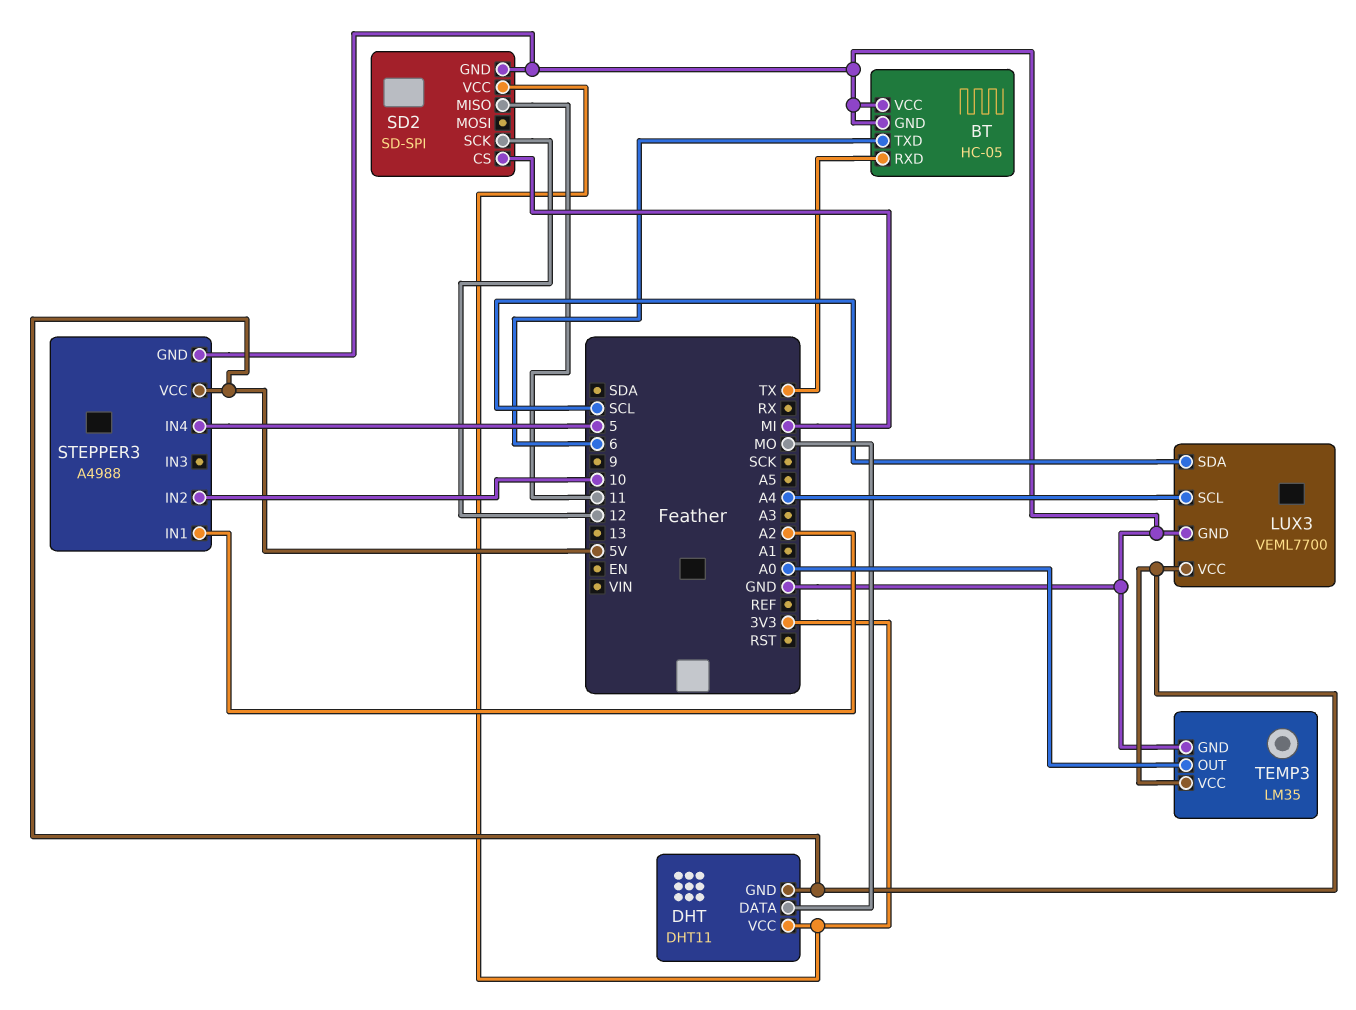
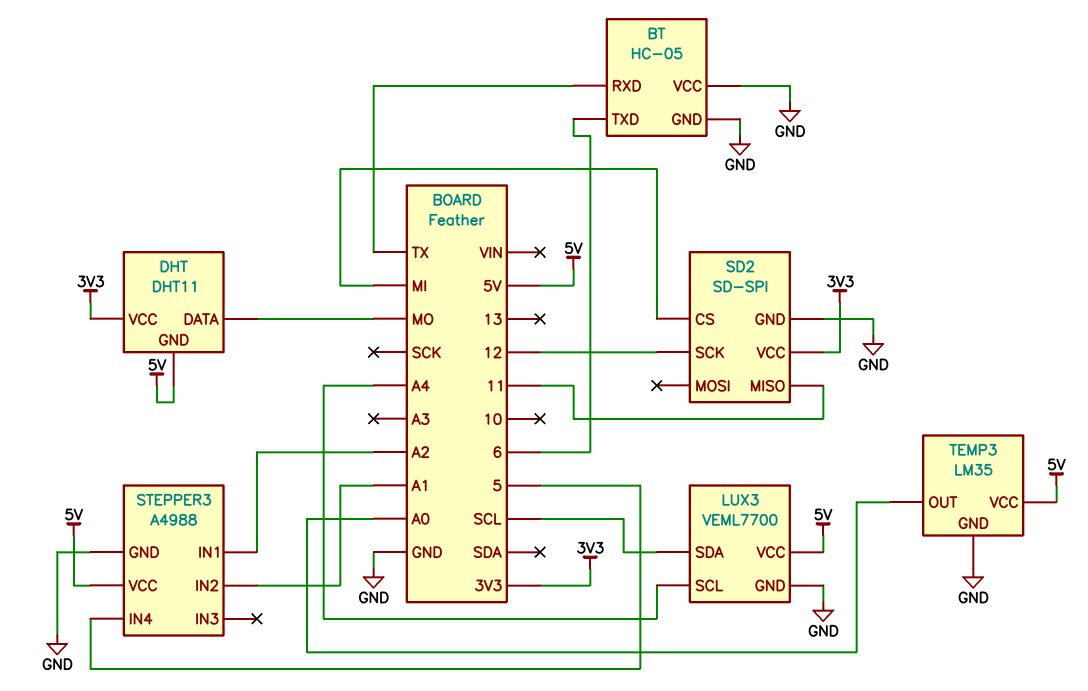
STEPPER3 pin IN2: 10 -> A1

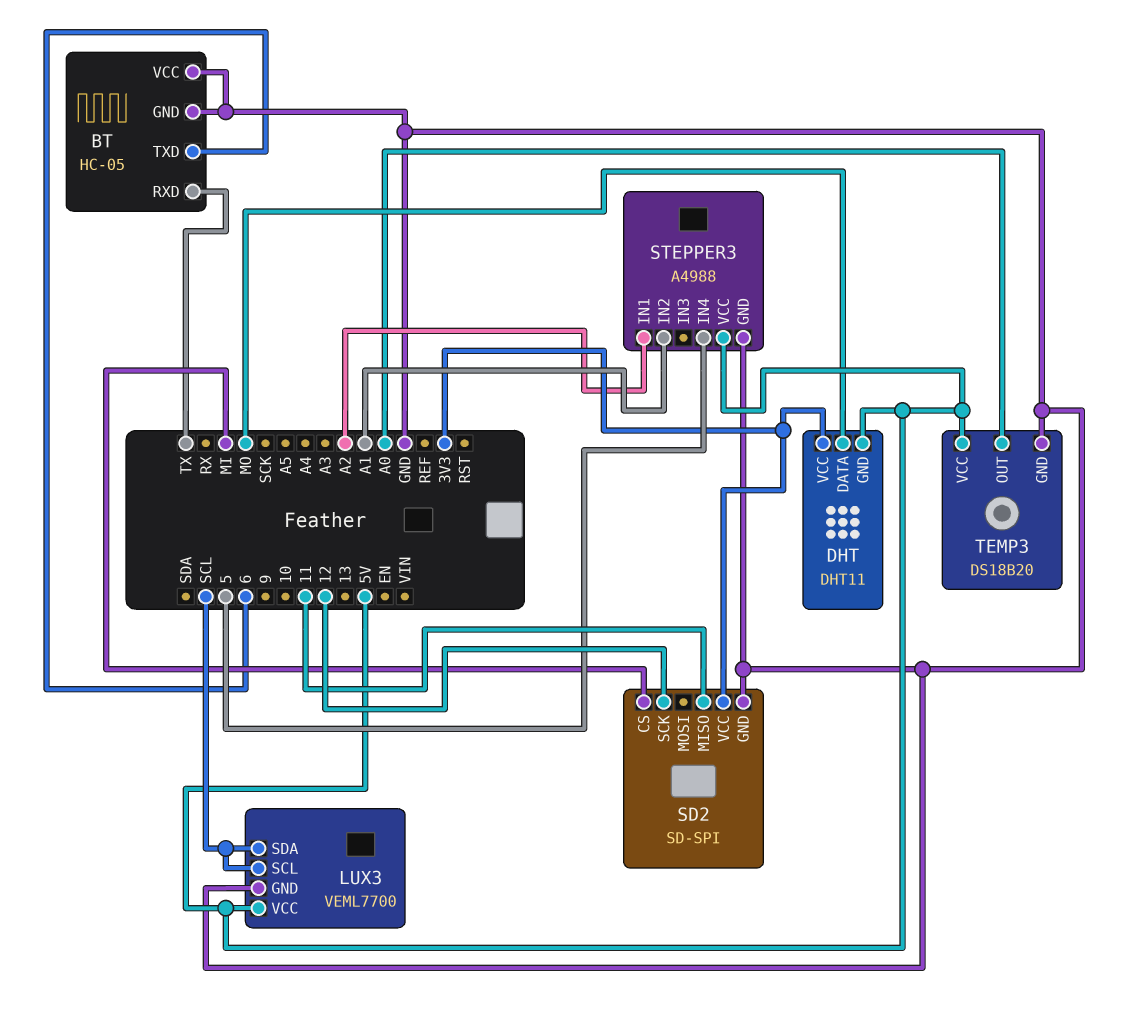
LUX3 pin SCL: A4 -> SCL
TEMP3: LM35 -> DS18B20

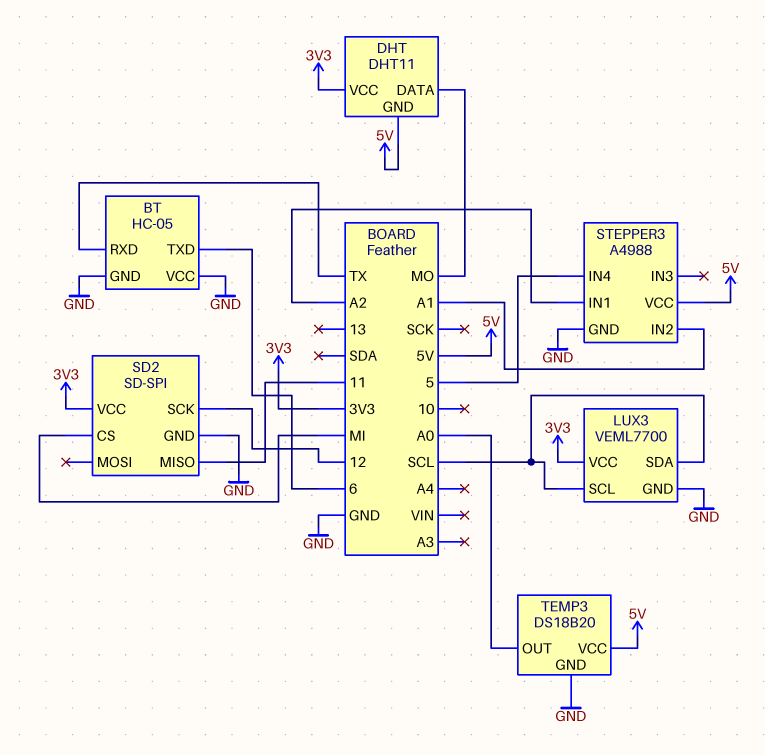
LUX3 pin VCC: 5V -> 3V3

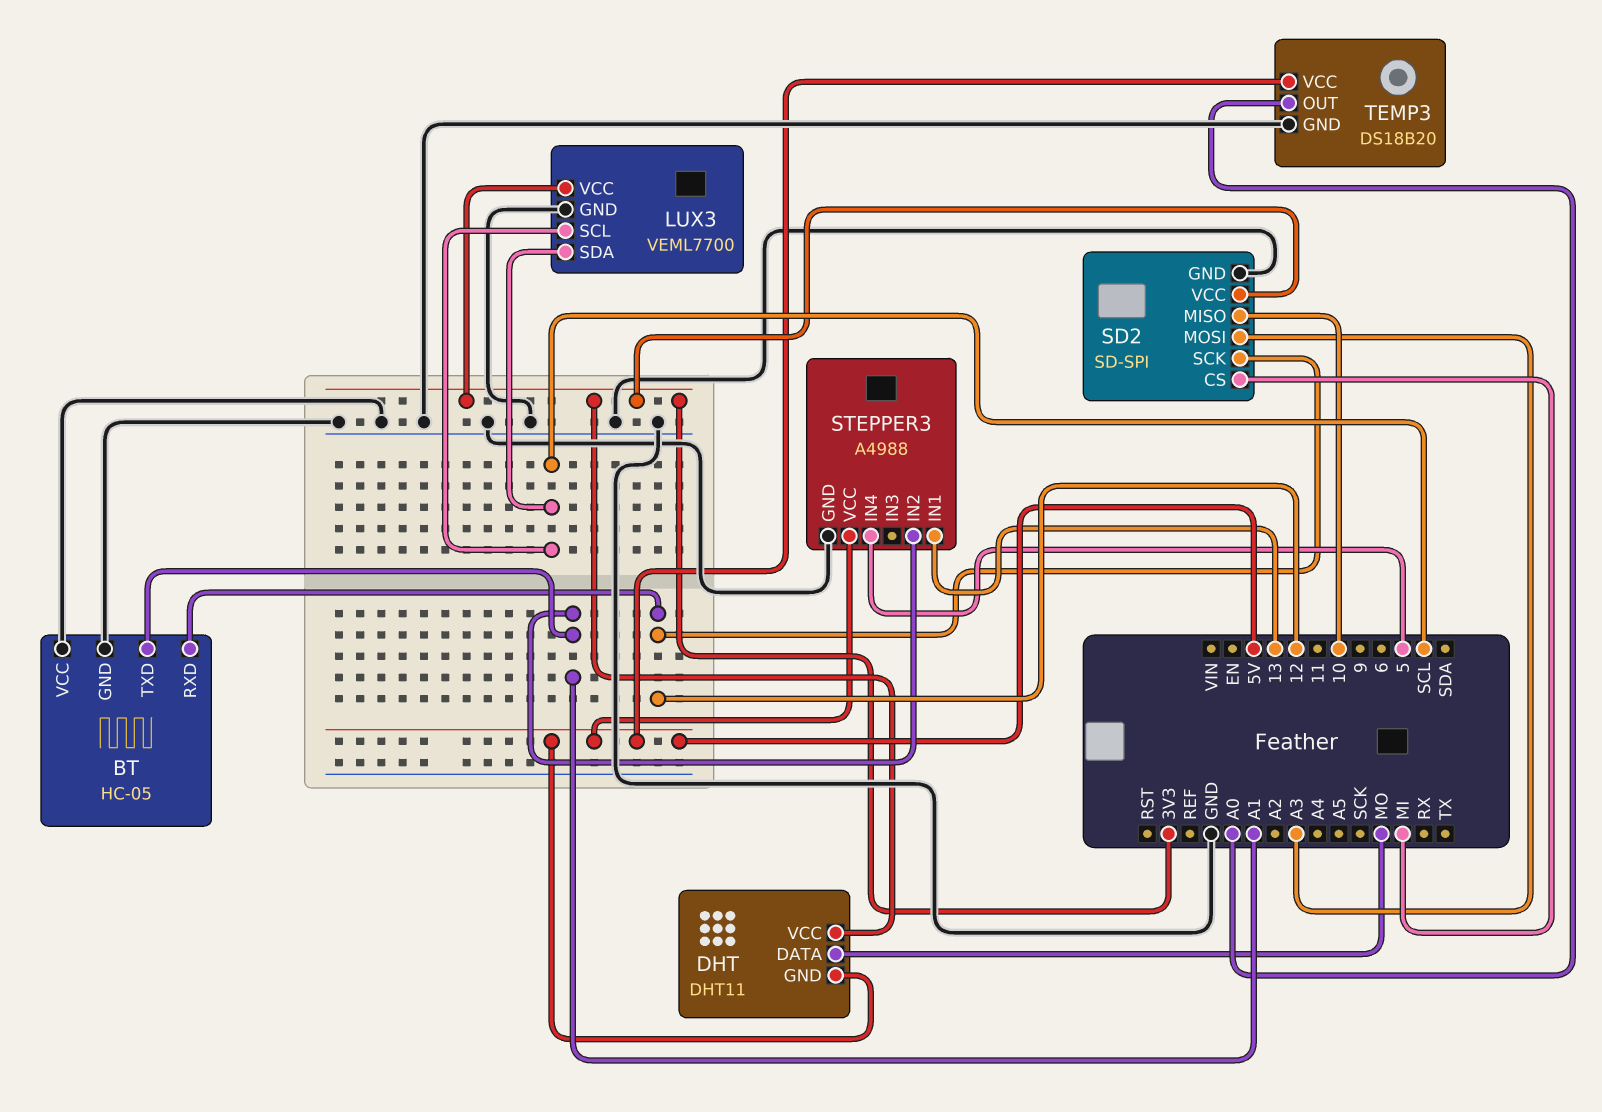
BT pin RXD: TX -> 12
BT pin TXD: 6 -> A1
SD2 pin MISO: 11 -> 10
SD2 pin MOSI: none -> A3
STEPPER3 pin IN1: A2 -> 13

